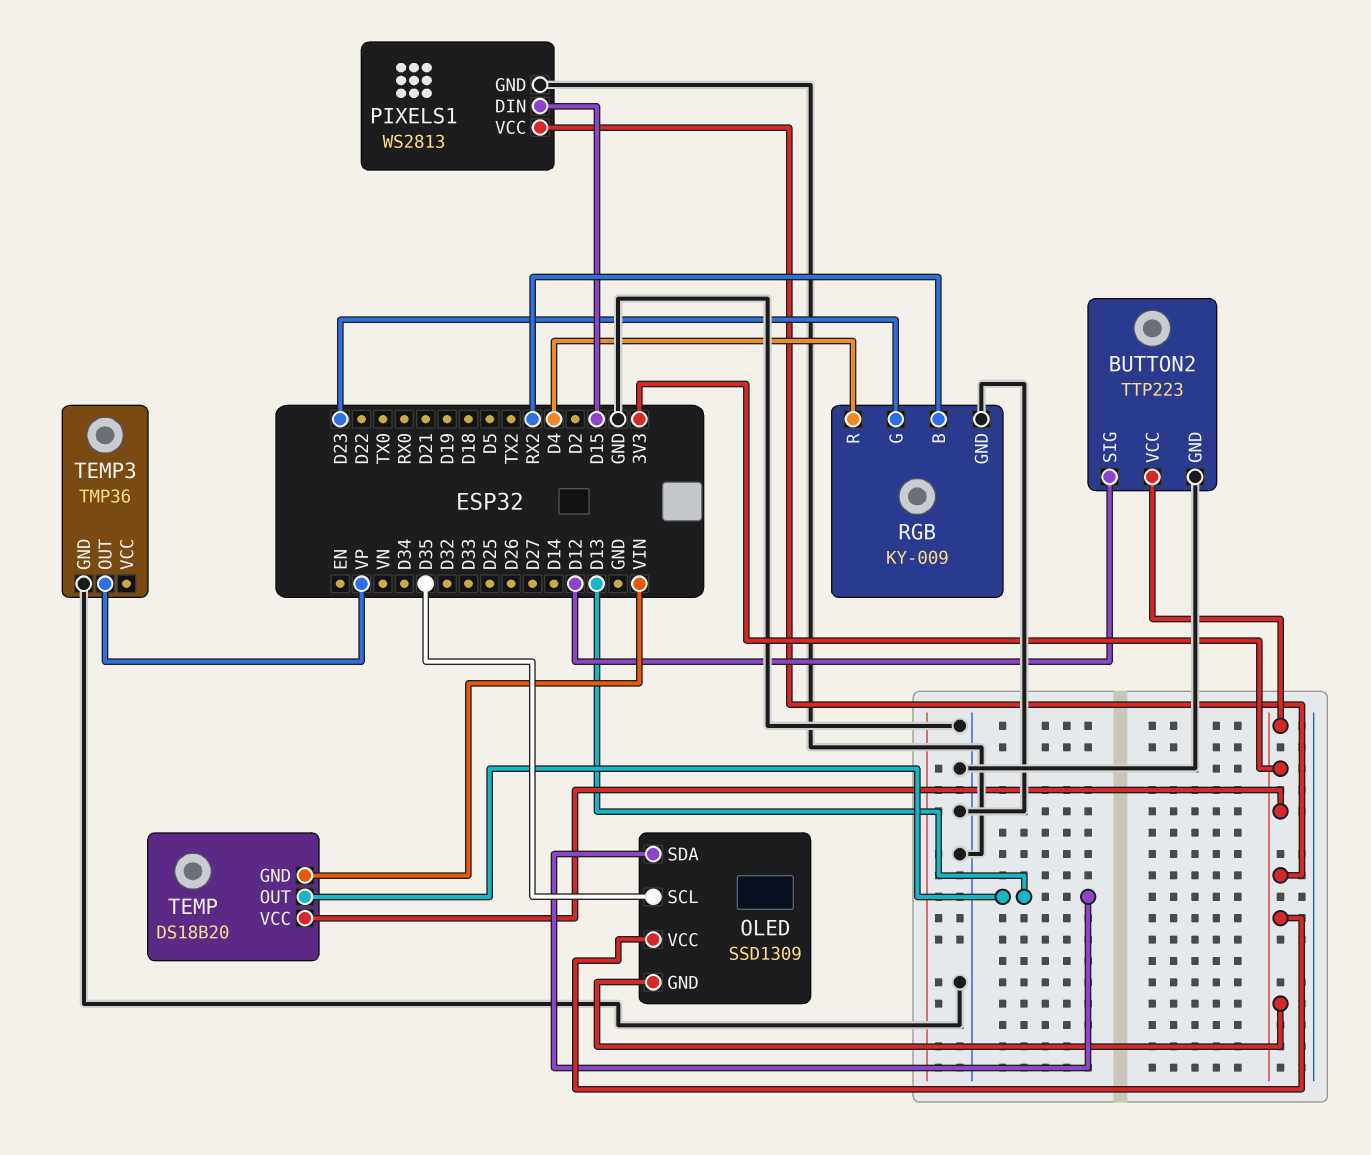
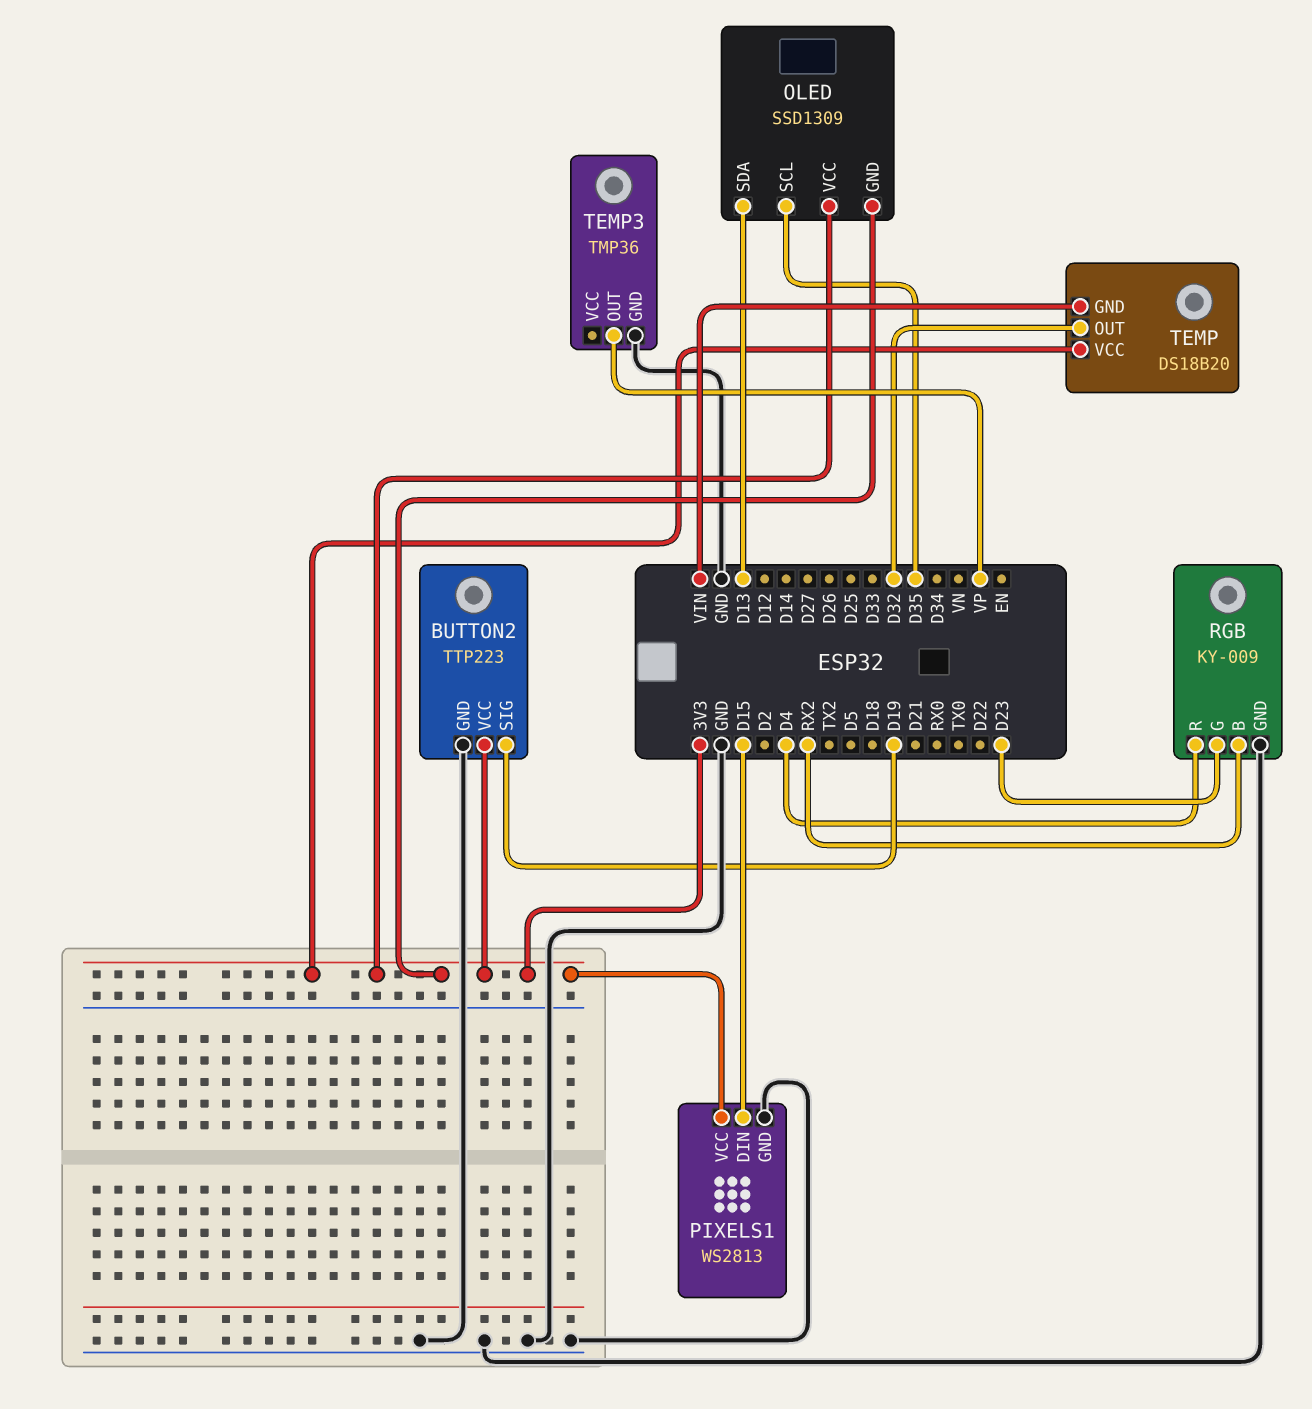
BUTTON2 pin SIG: D12 -> D19
TEMP pin OUT: D13 -> D32

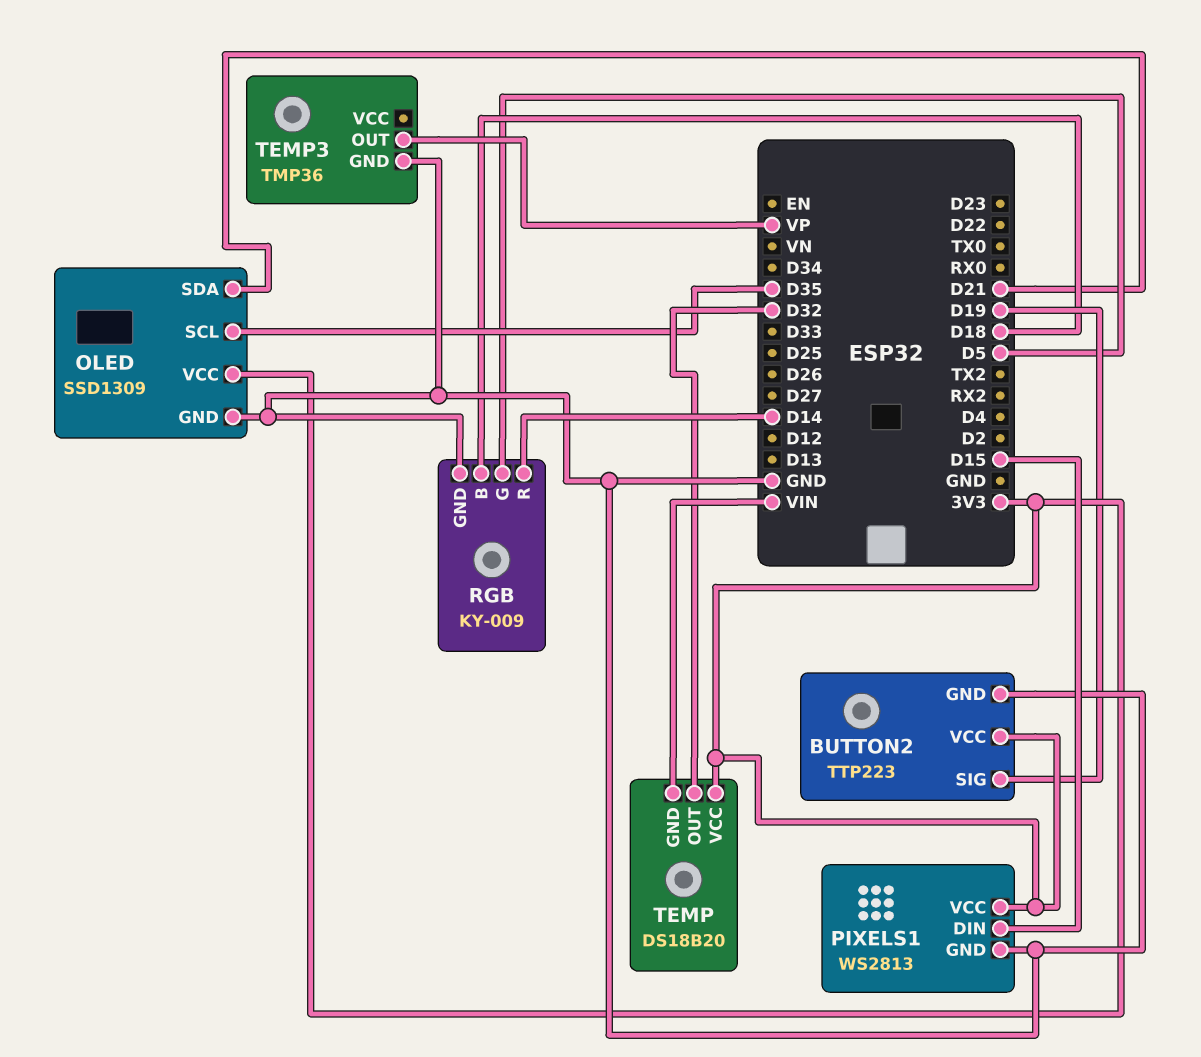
OLED pin GND: 3V3 -> GND
OLED pin SDA: D13 -> D21
RGB pin B: RX2 -> D18
RGB pin G: D23 -> D5
RGB pin R: D4 -> D14

